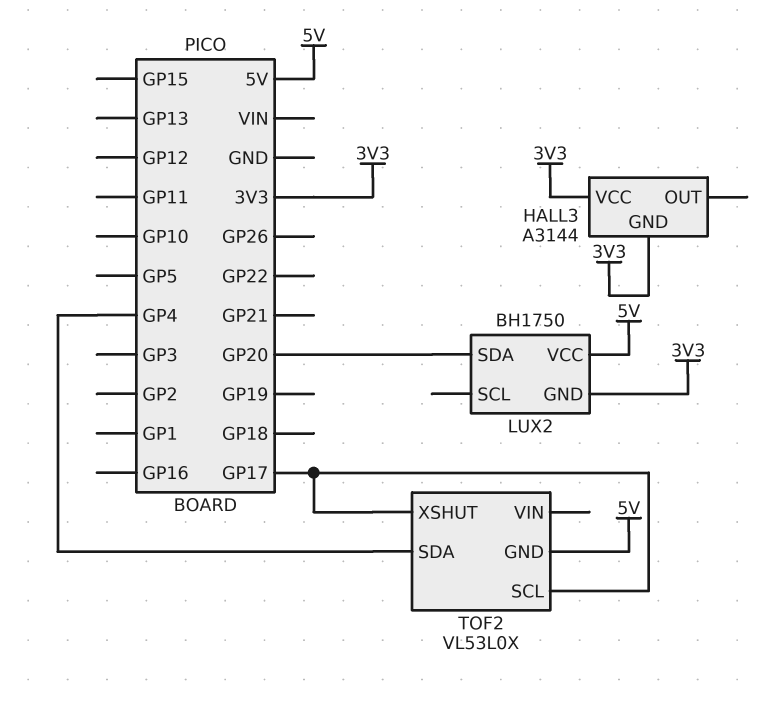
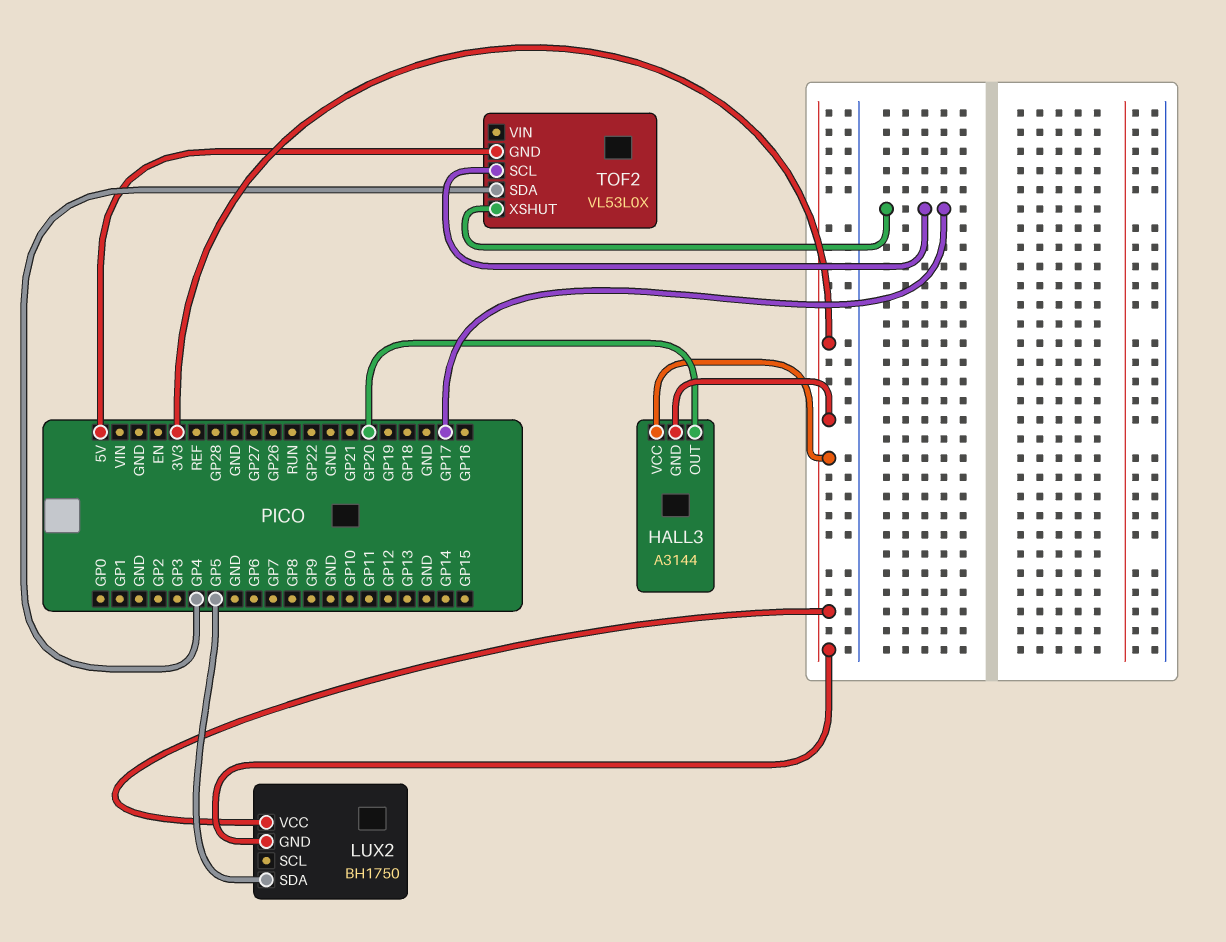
HALL3 pin OUT: none -> GP20
LUX2 pin SDA: GP20 -> GP5
LUX2 pin VCC: 5V -> 3V3

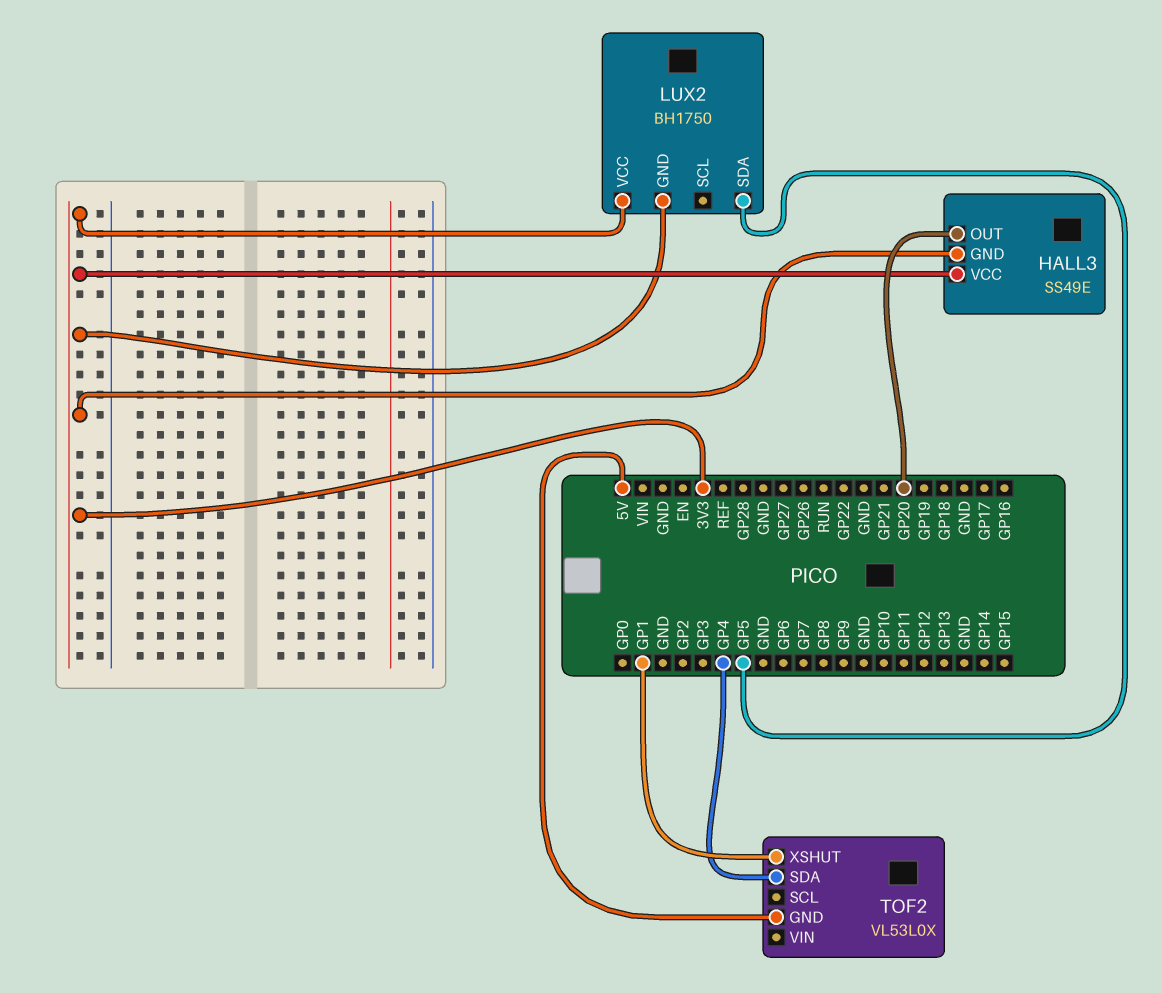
HALL3: A3144 -> SS49E
TOF2 pin SCL: GP17 -> none
TOF2 pin XSHUT: GP17 -> GP1

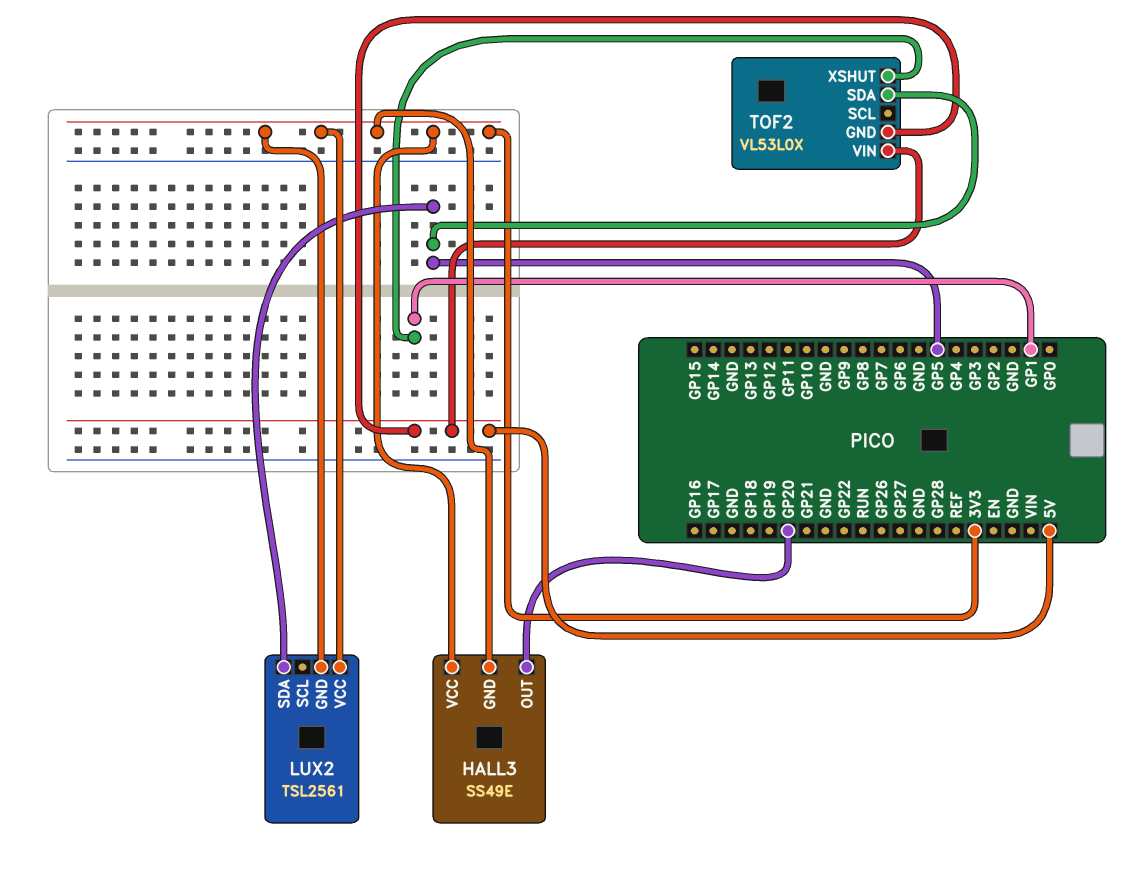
LUX2: BH1750 -> TSL2561
TOF2 pin SDA: GP4 -> GP5
TOF2 pin VIN: none -> 5V

